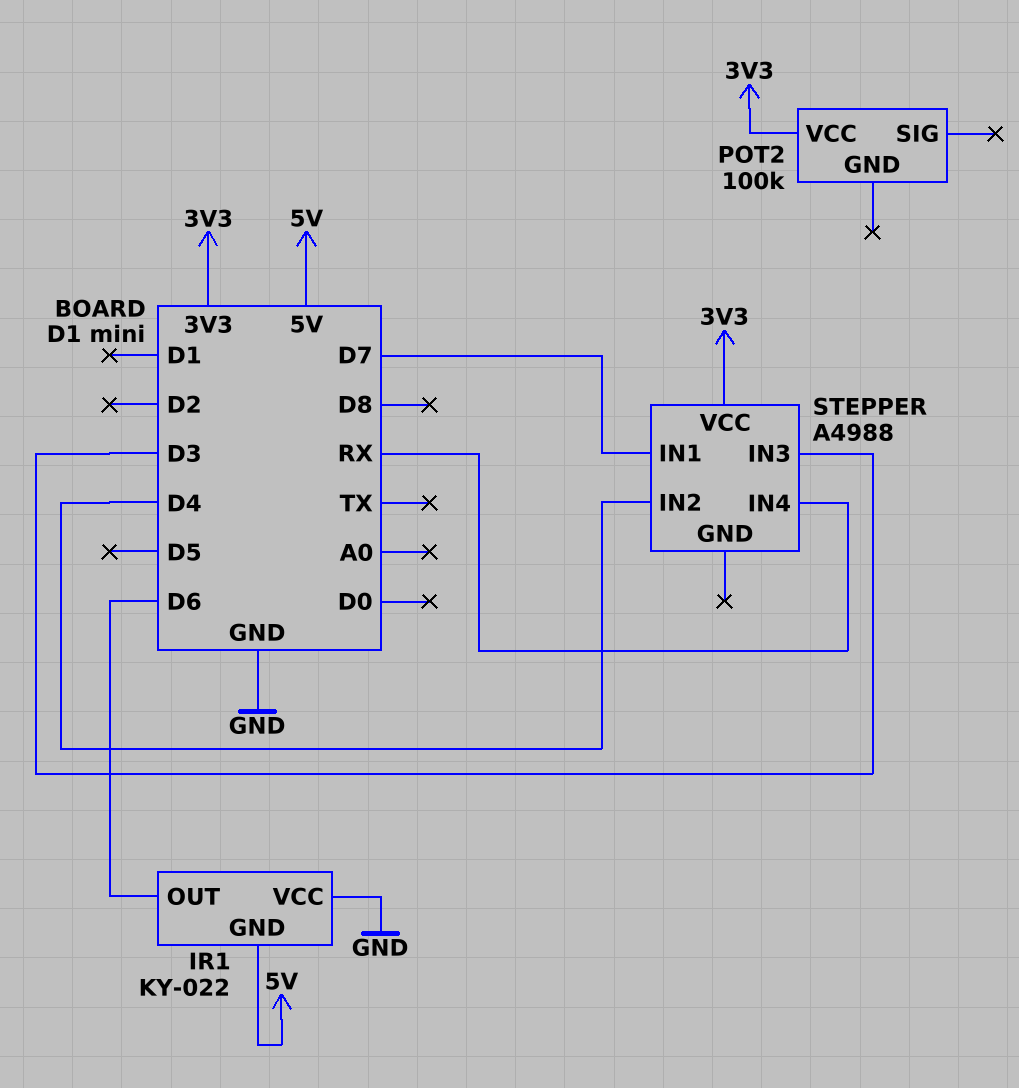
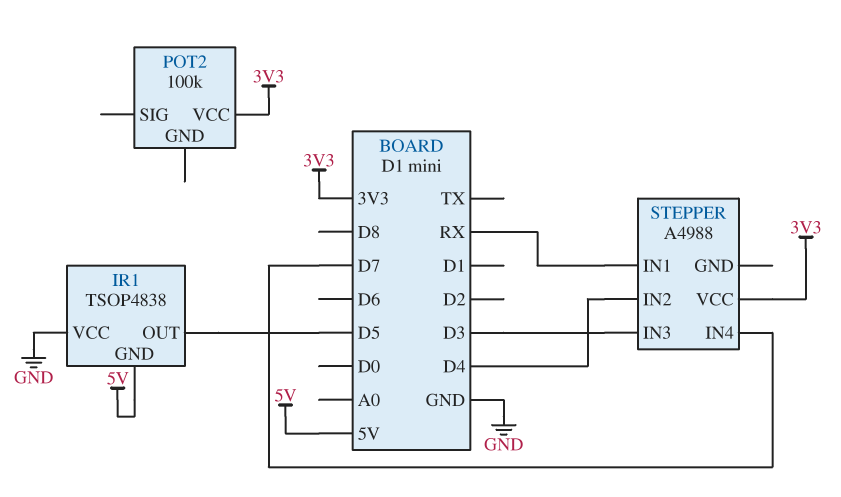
IR1: KY-022 -> TSOP4838
IR1 pin OUT: D6 -> D5
STEPPER pin IN1: D7 -> RX
STEPPER pin IN4: RX -> D7

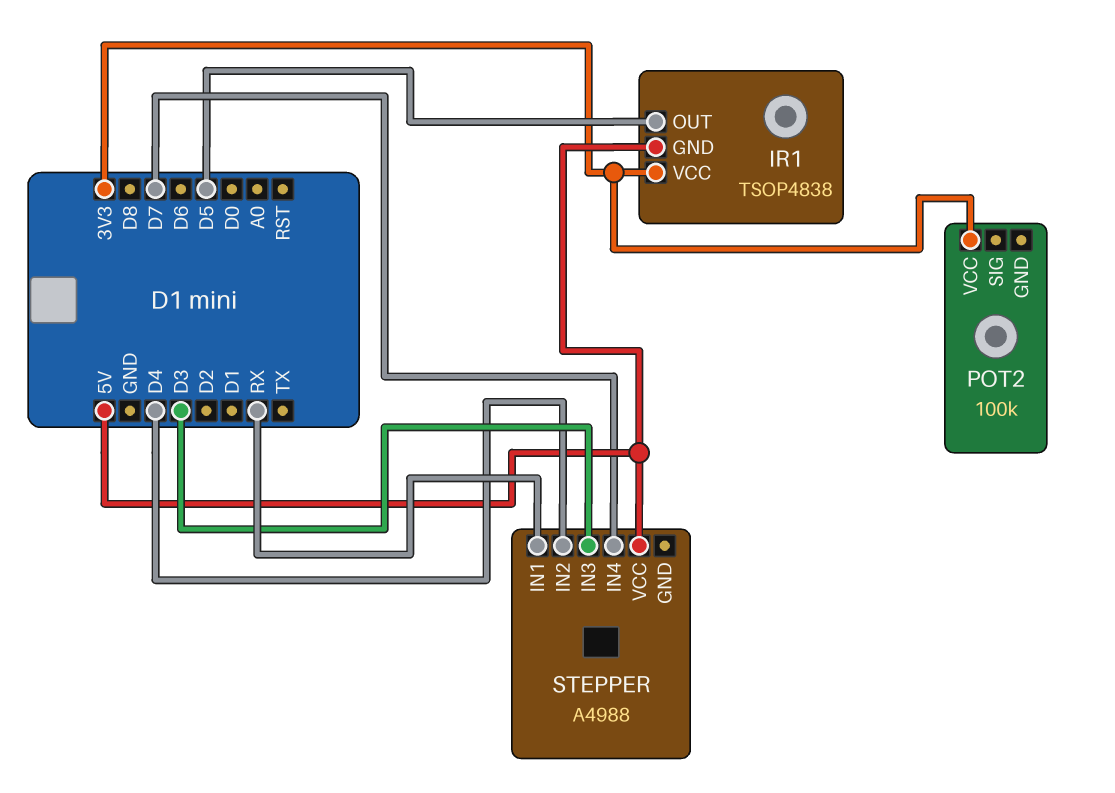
IR1 pin VCC: GND -> 3V3
STEPPER pin VCC: 3V3 -> 5V

